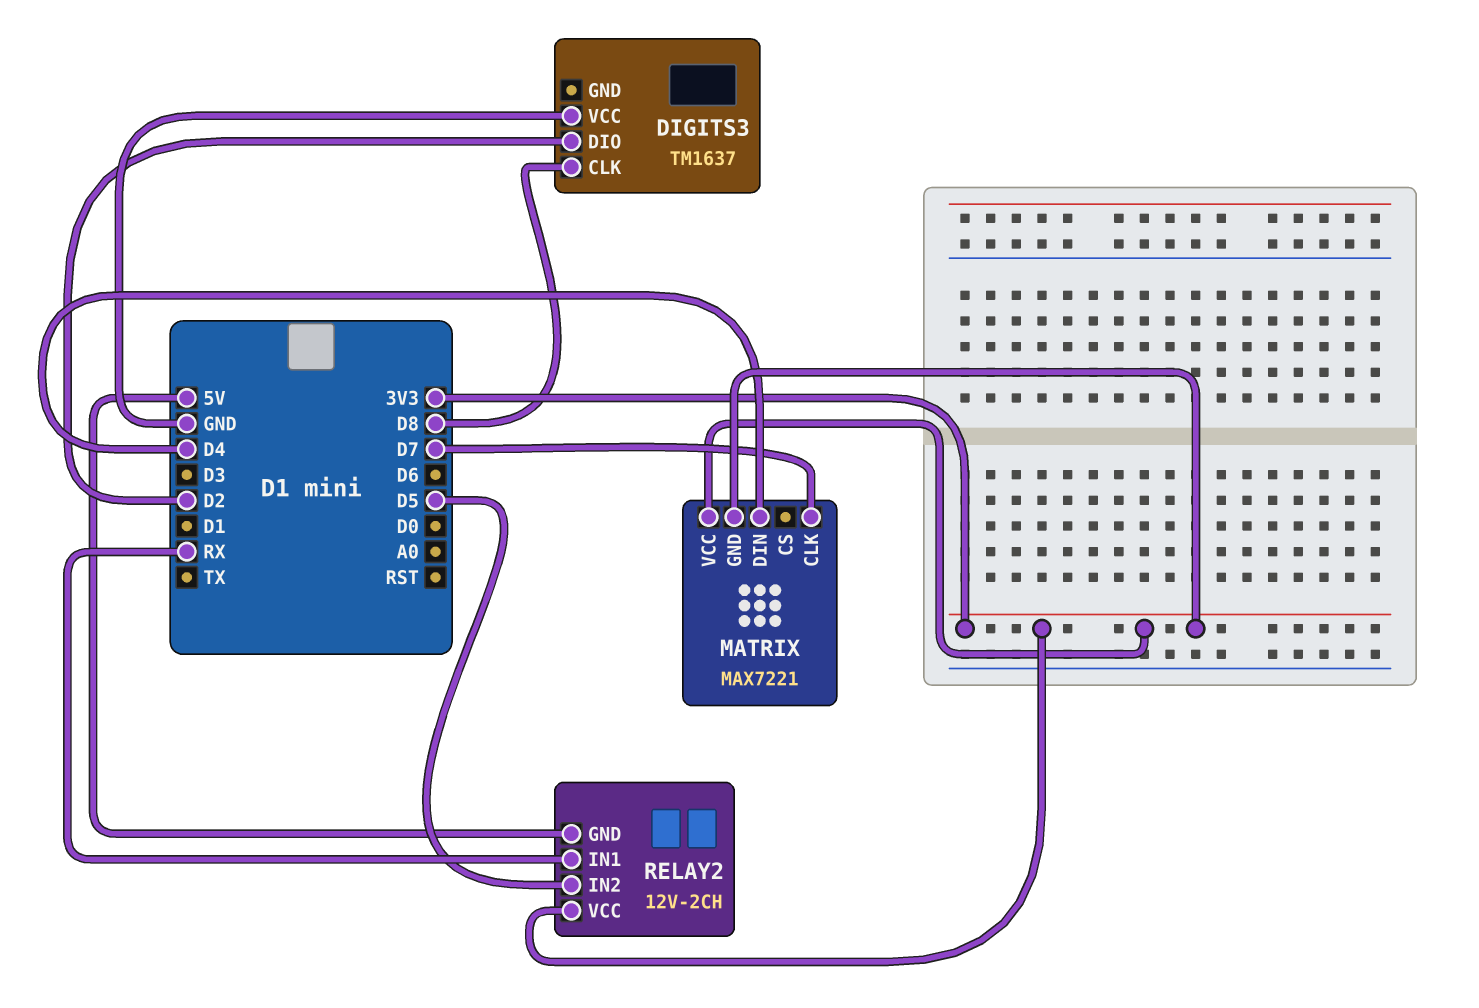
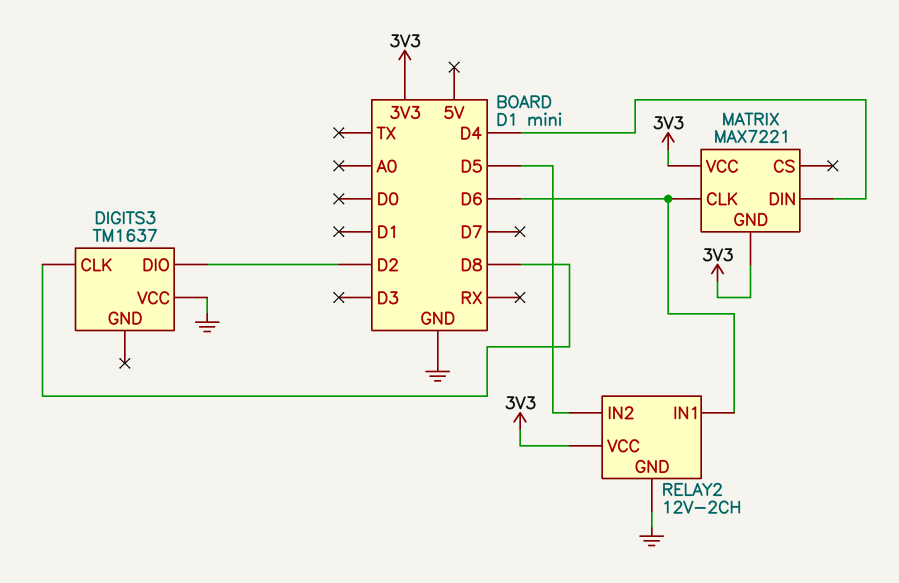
MATRIX pin CLK: D7 -> D6
RELAY2 pin GND: 5V -> GND
RELAY2 pin IN1: RX -> D6

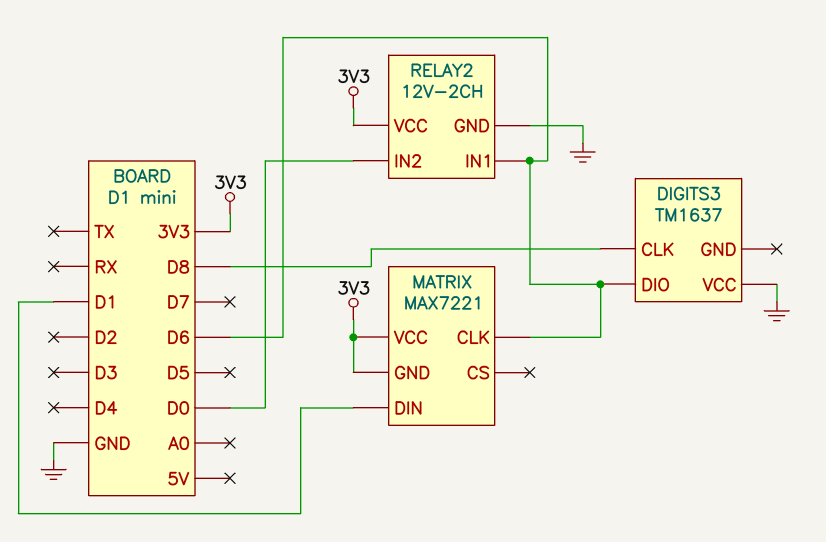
DIGITS3 pin DIO: D2 -> D6
MATRIX pin DIN: D4 -> D1
RELAY2 pin IN2: D5 -> D0

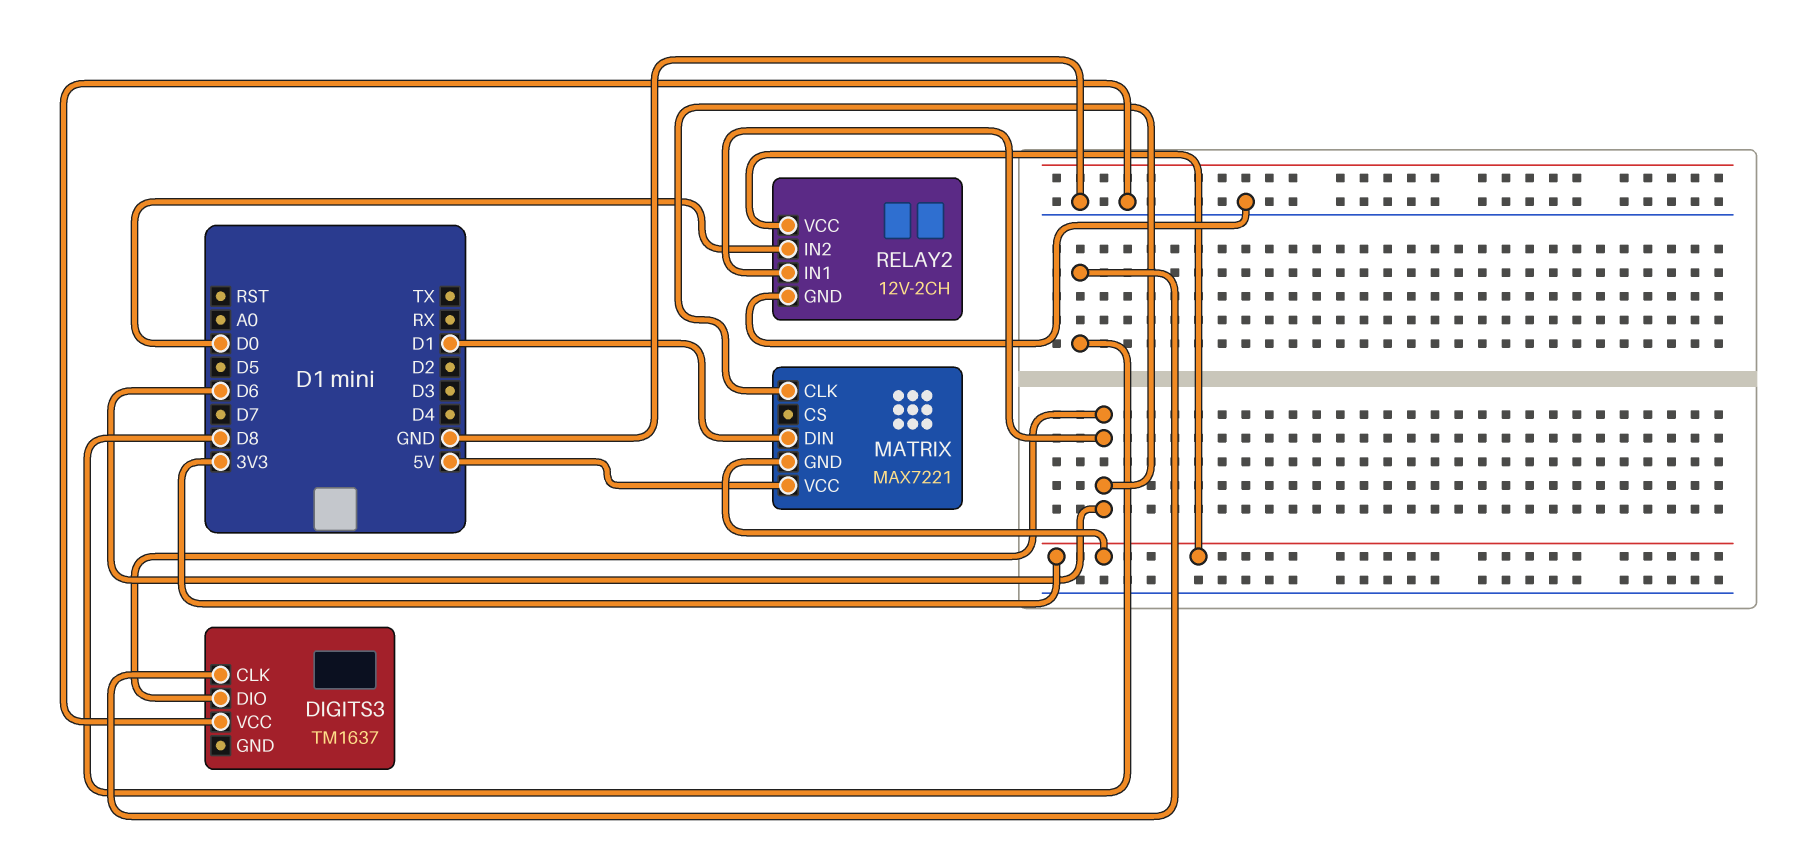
MATRIX pin VCC: 3V3 -> 5V

